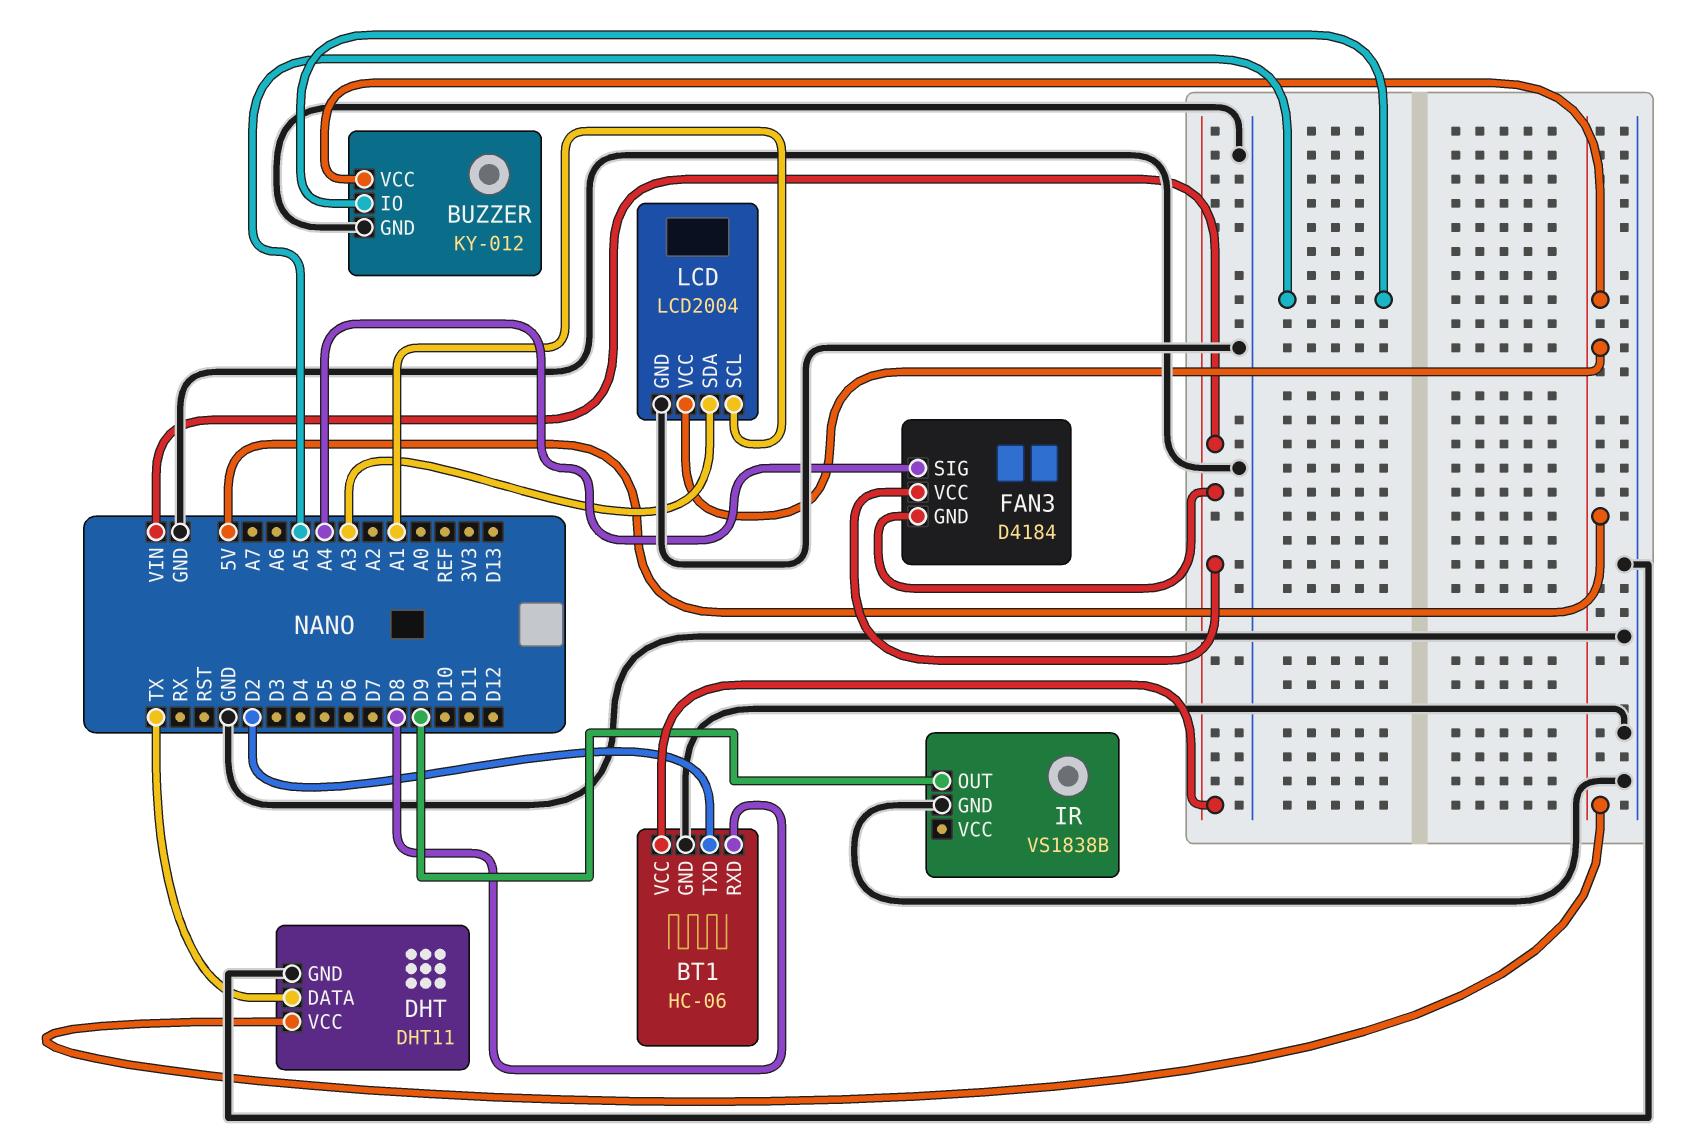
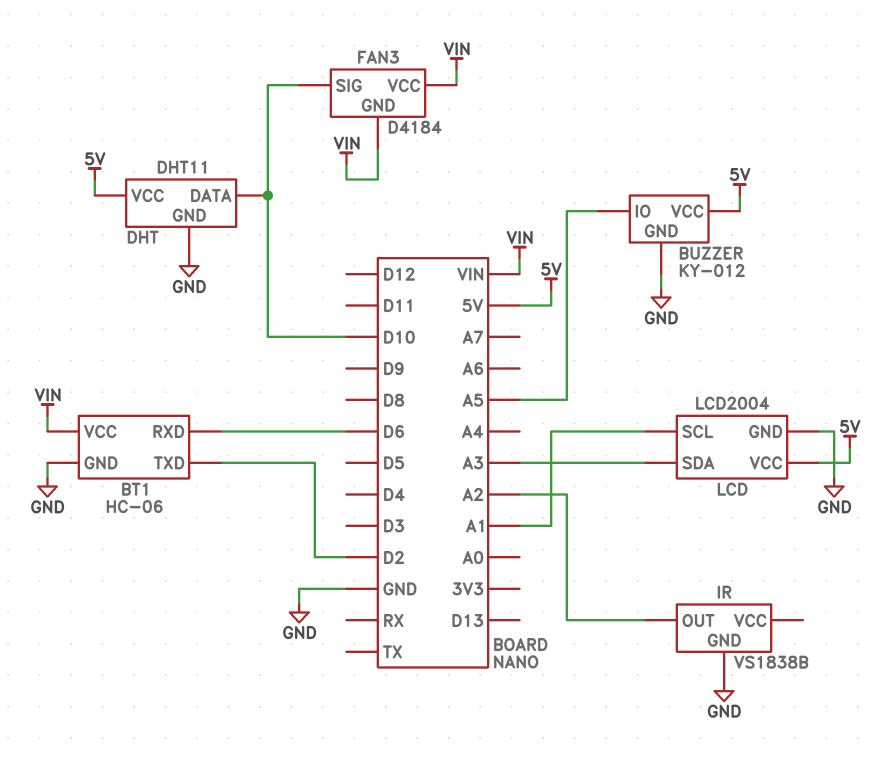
BT1 pin RXD: D8 -> D6
DHT pin DATA: TX -> D10
FAN3 pin SIG: A4 -> D10
IR pin OUT: D9 -> A2

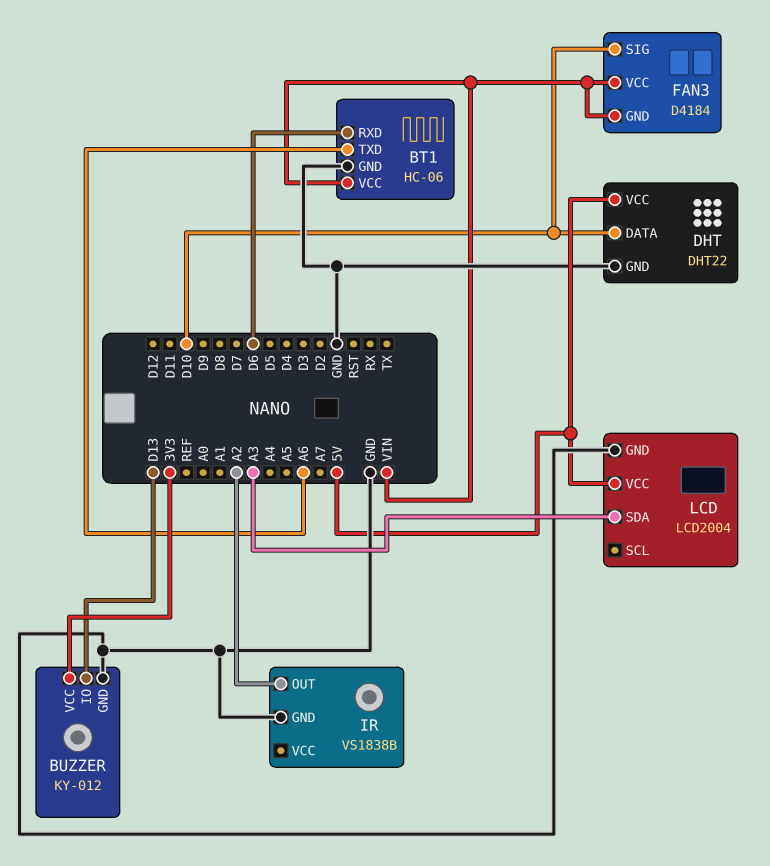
BT1 pin TXD: D2 -> A6
BUZZER pin IO: A5 -> D13
BUZZER pin VCC: 5V -> 3V3
DHT: DHT11 -> DHT22
LCD pin SCL: A1 -> none

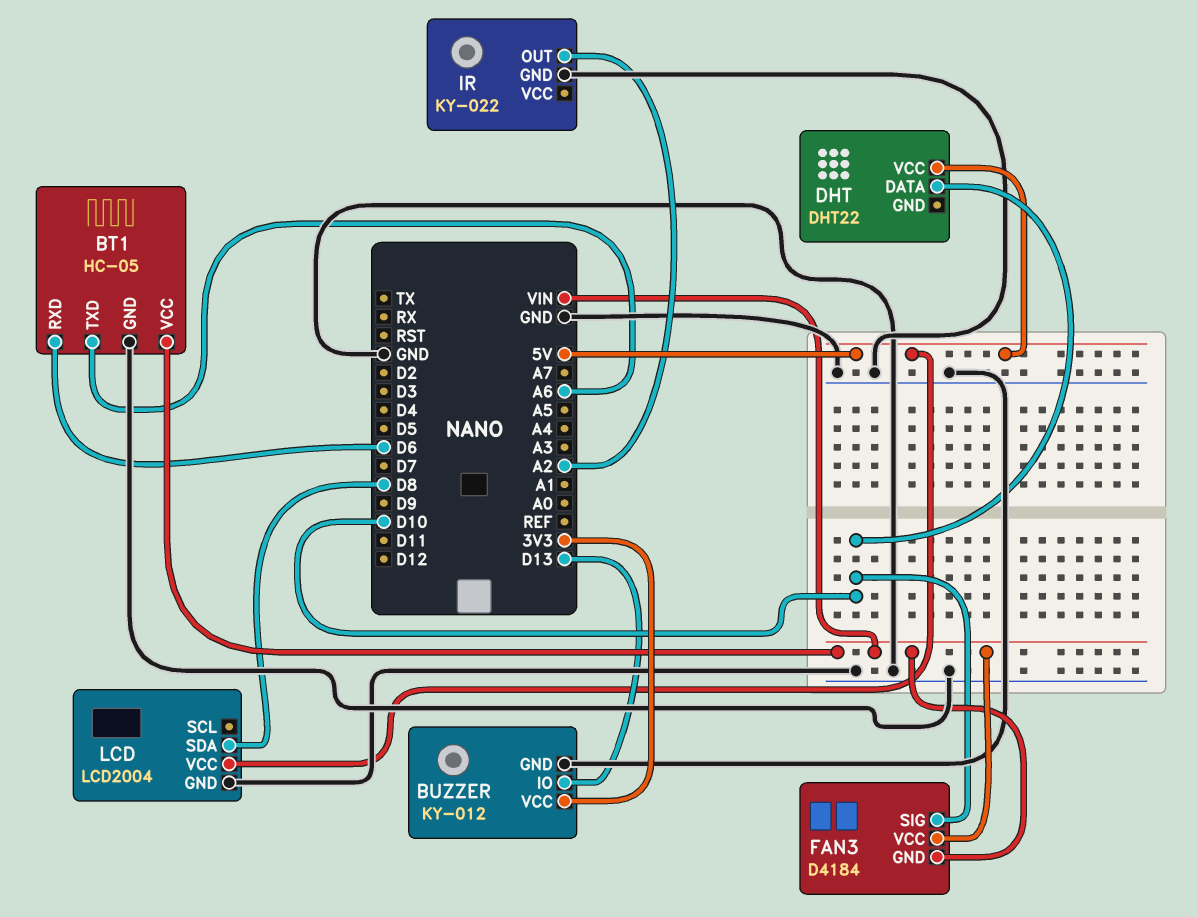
BT1: HC-06 -> HC-05
DHT pin GND: GND -> none
IR: VS1838B -> KY-022
LCD pin SDA: A3 -> D8

